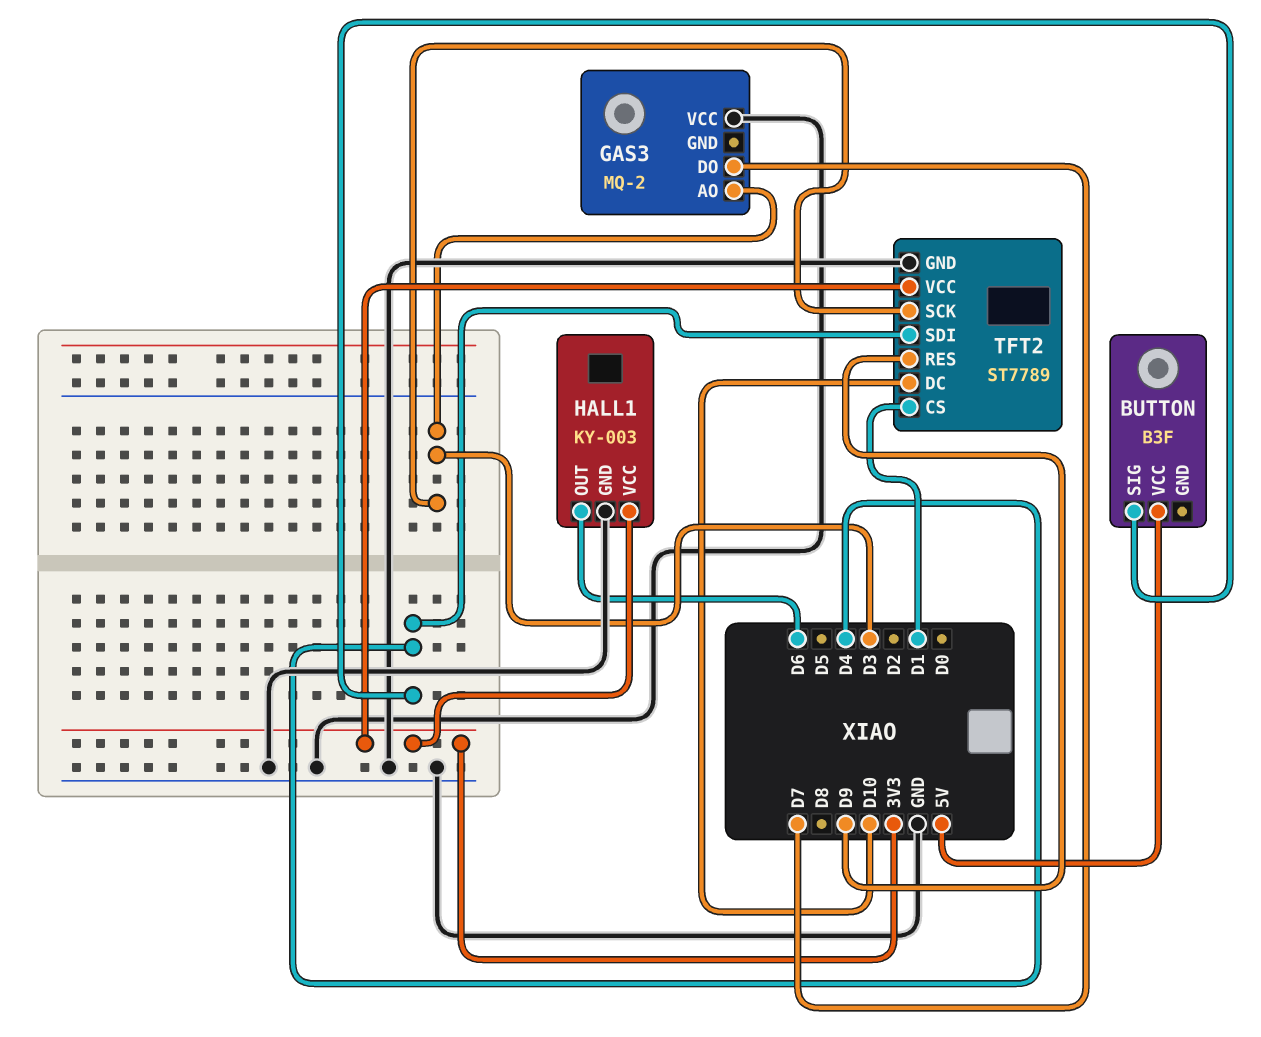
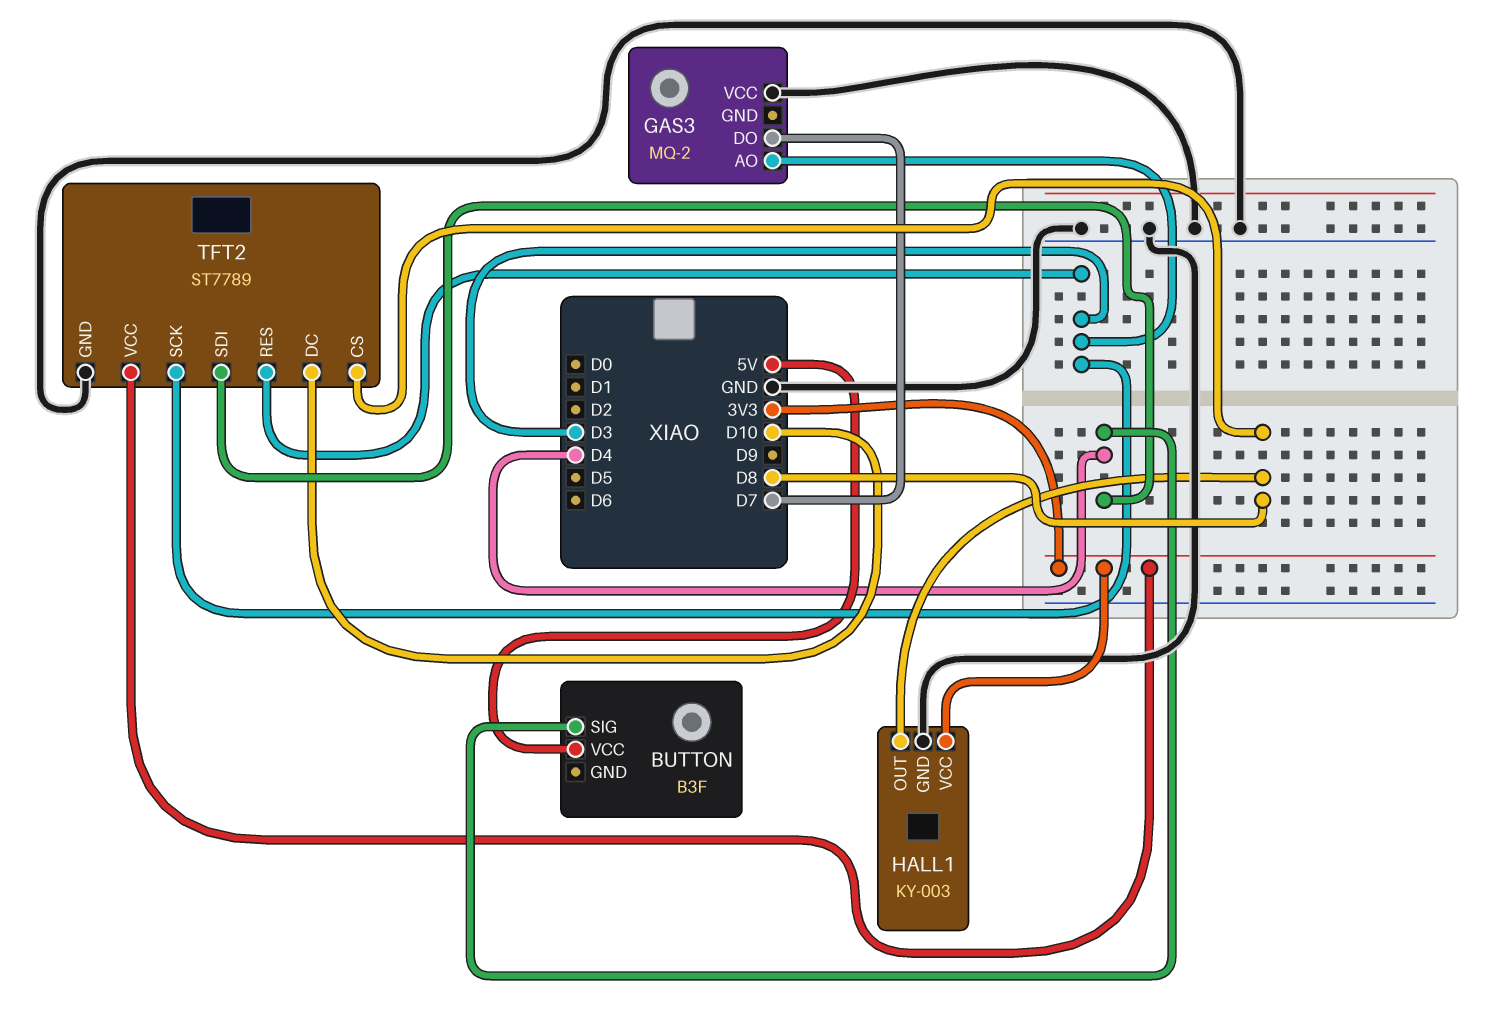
HALL1 pin OUT: D6 -> D8
TFT2 pin CS: D1 -> D8
TFT2 pin RES: D9 -> D3

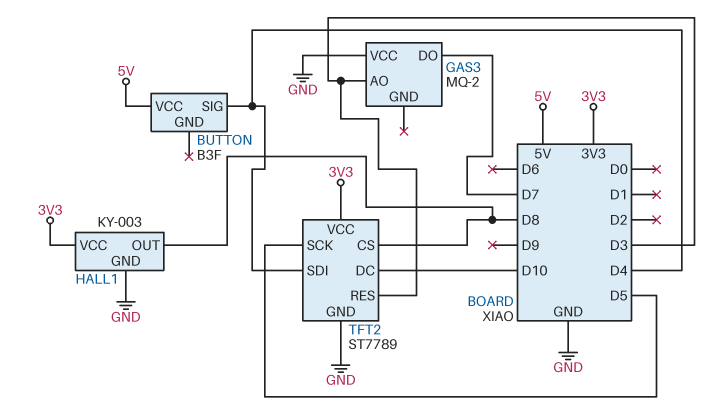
TFT2 pin SCK: D3 -> D5

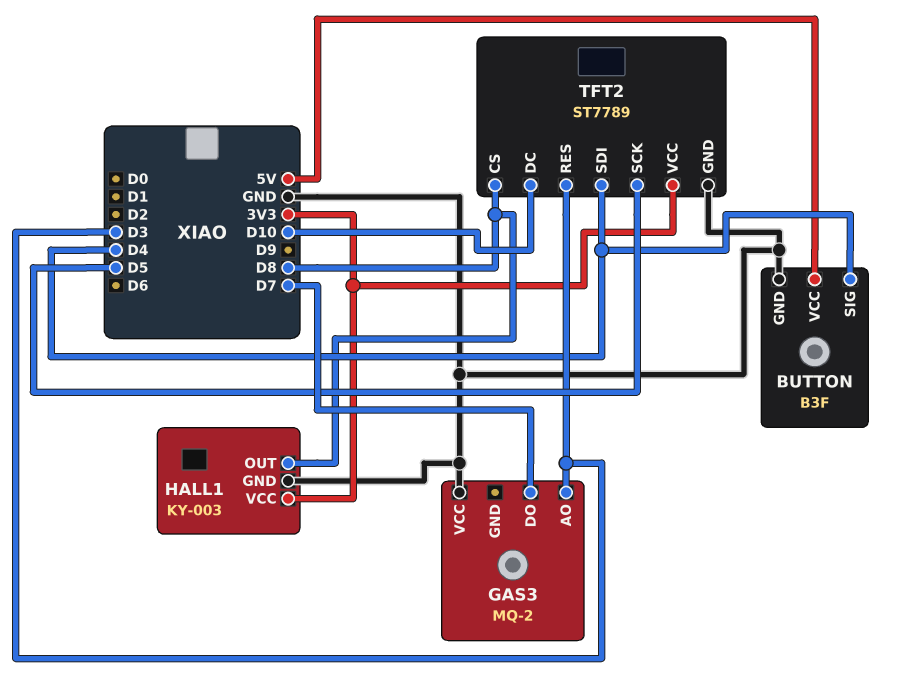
BUTTON pin GND: none -> GND

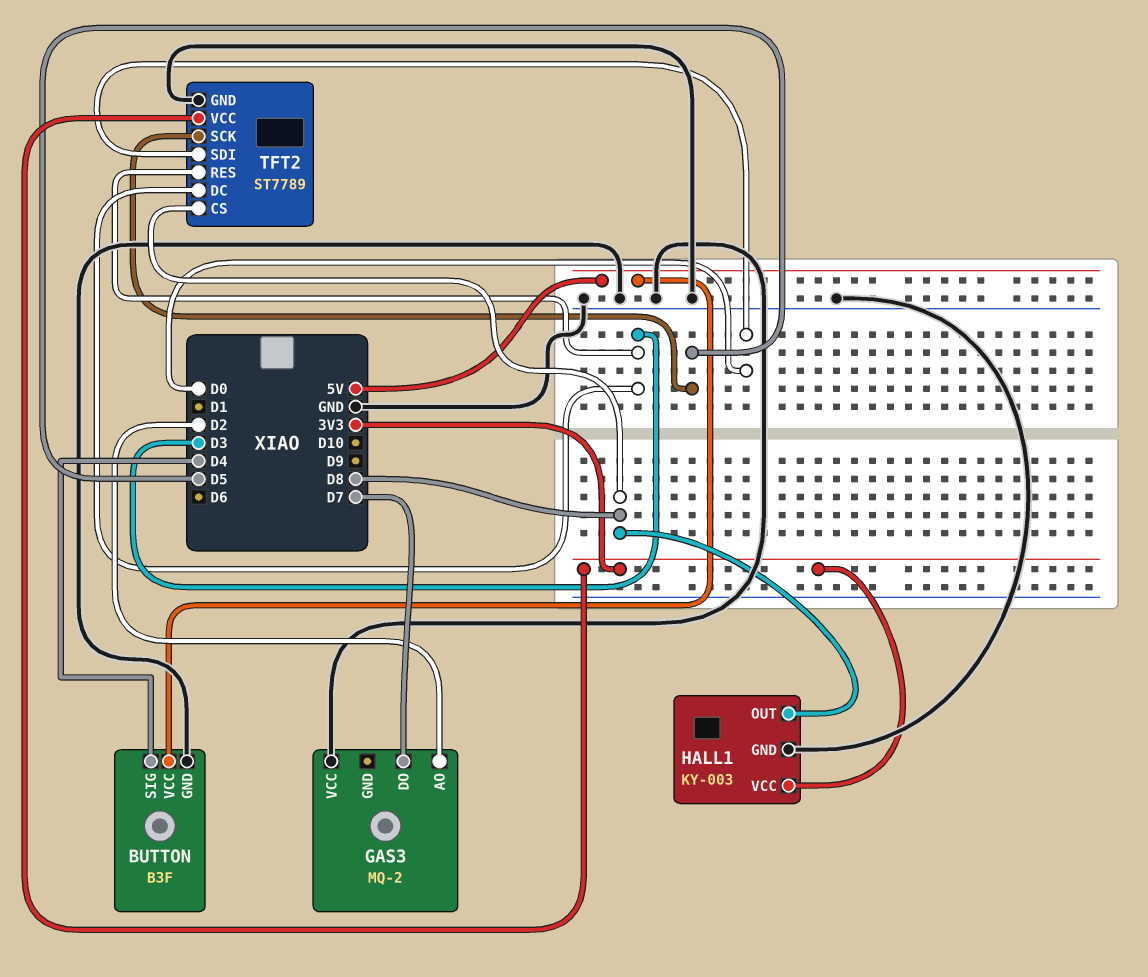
GAS3 pin AO: D3 -> D2
TFT2 pin DC: D10 -> D3
TFT2 pin SDI: D4 -> D0

